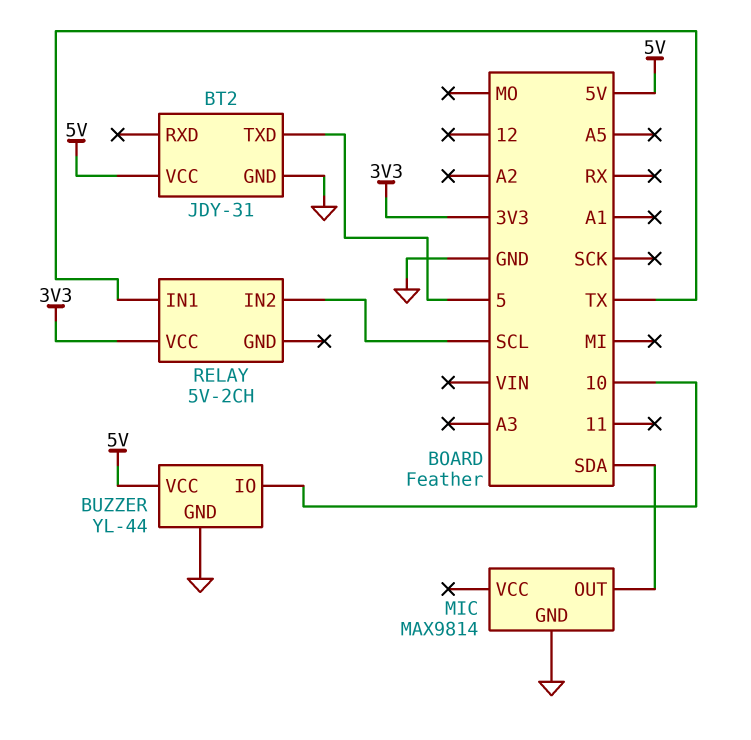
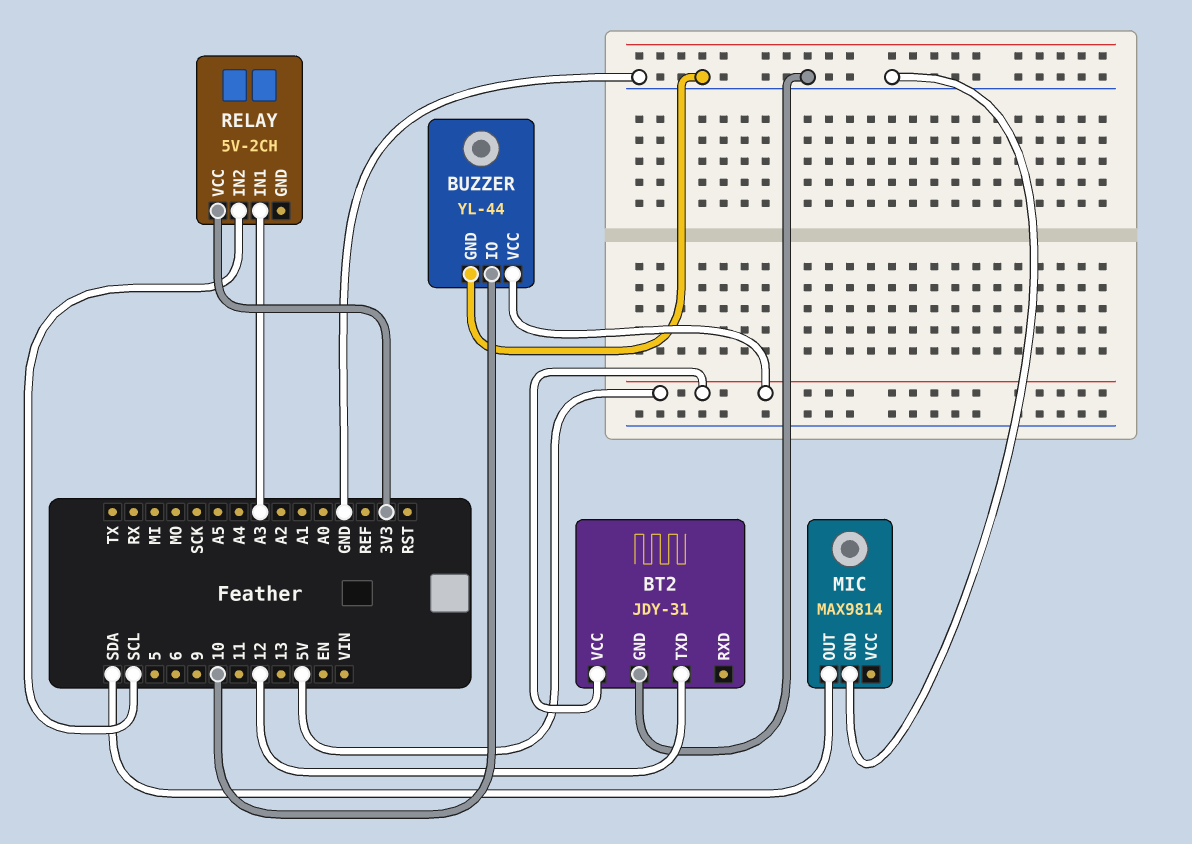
BT2 pin TXD: 5 -> 12
RELAY pin IN1: TX -> A3

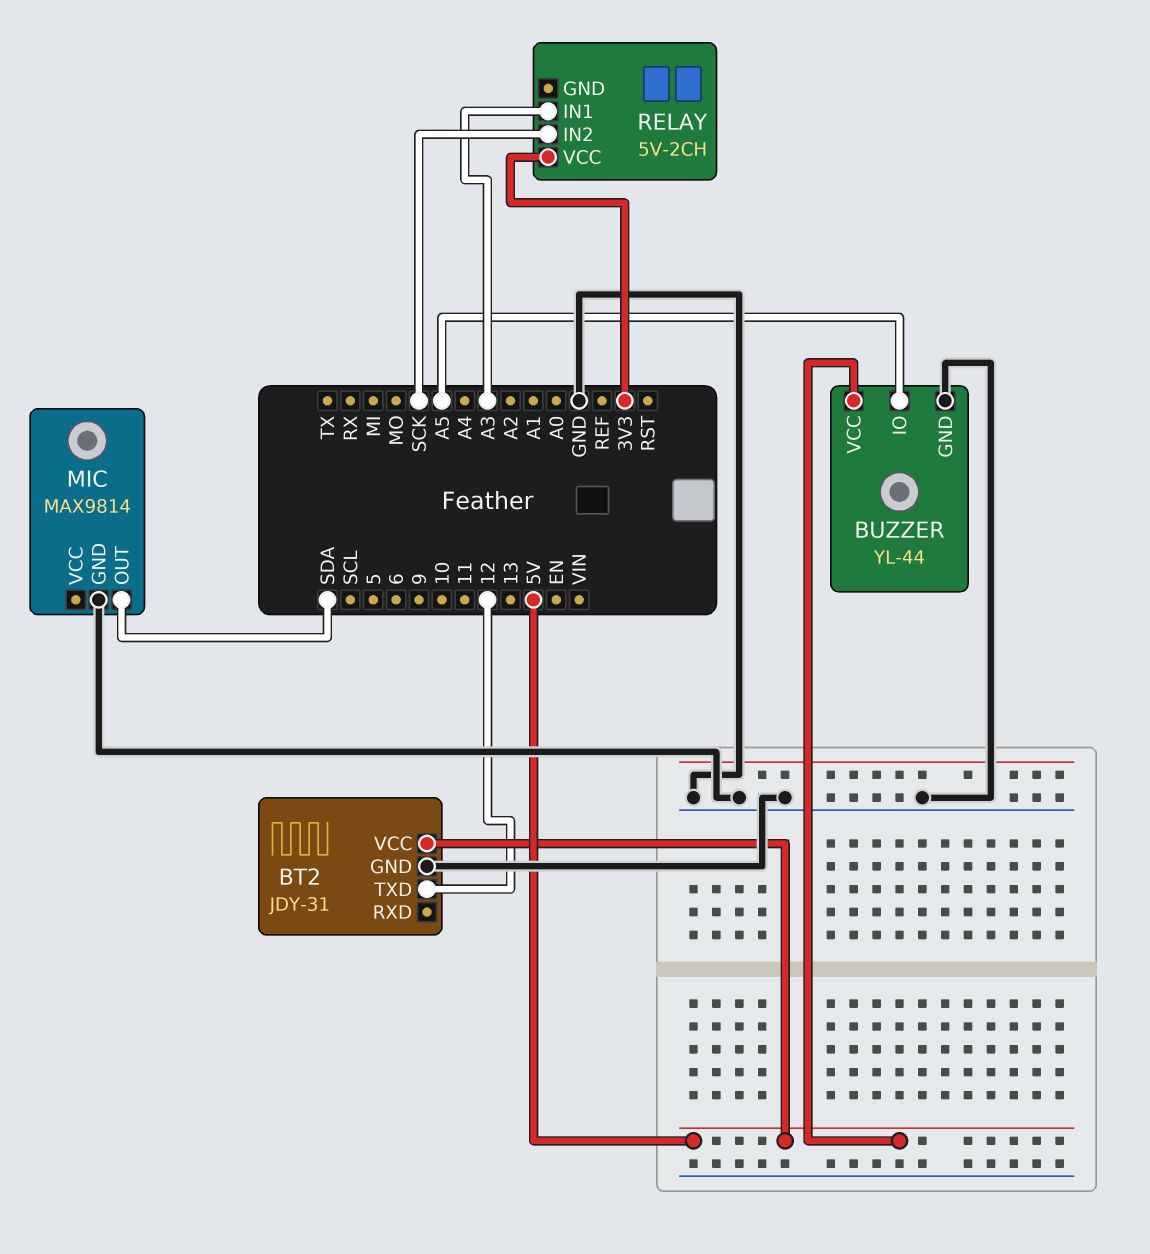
BUZZER pin IO: 10 -> A5
RELAY pin IN2: SCL -> SCK

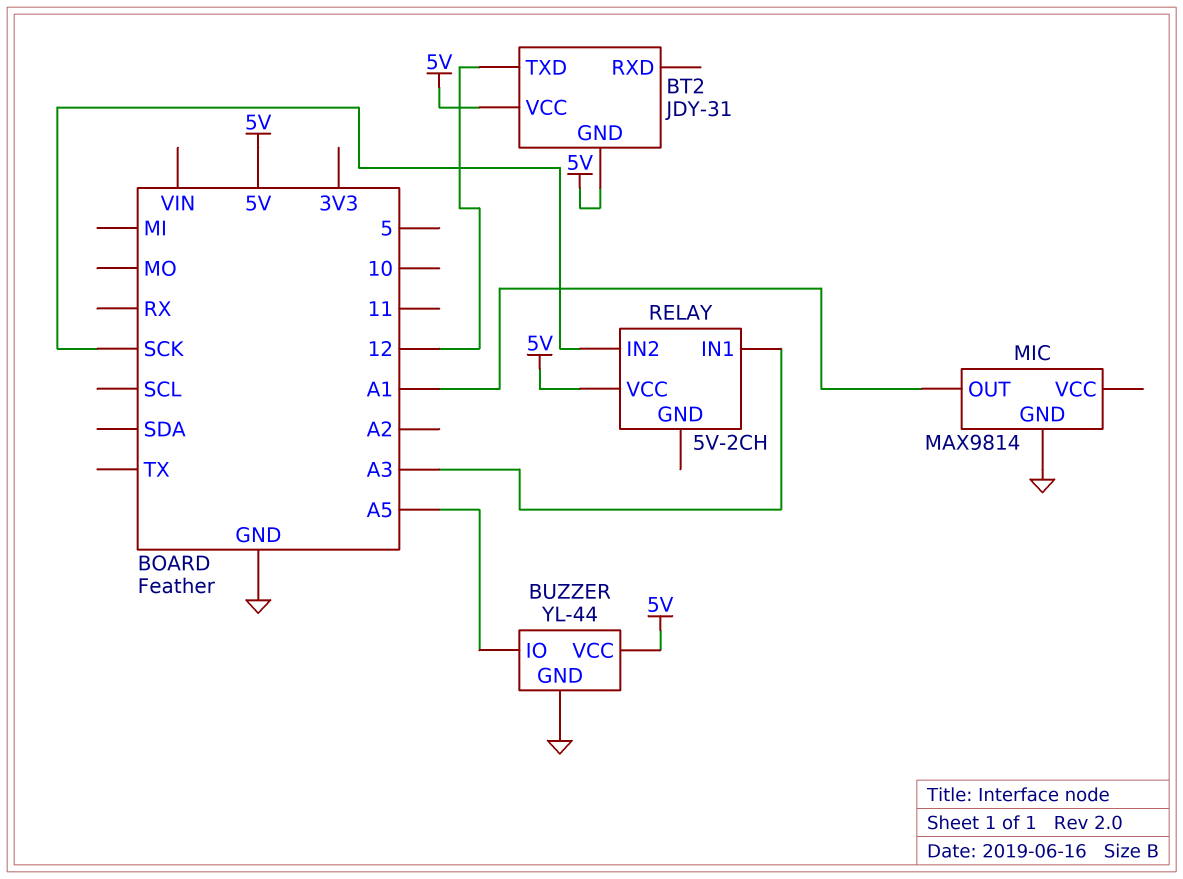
BT2 pin GND: GND -> 5V
MIC pin OUT: SDA -> A1
RELAY pin VCC: 3V3 -> 5V

